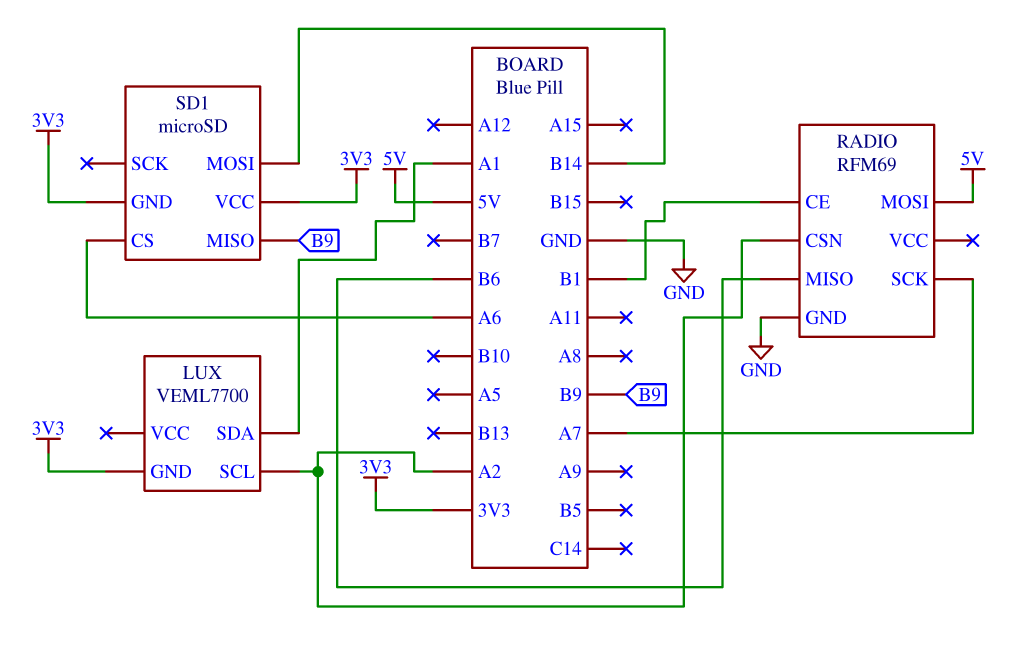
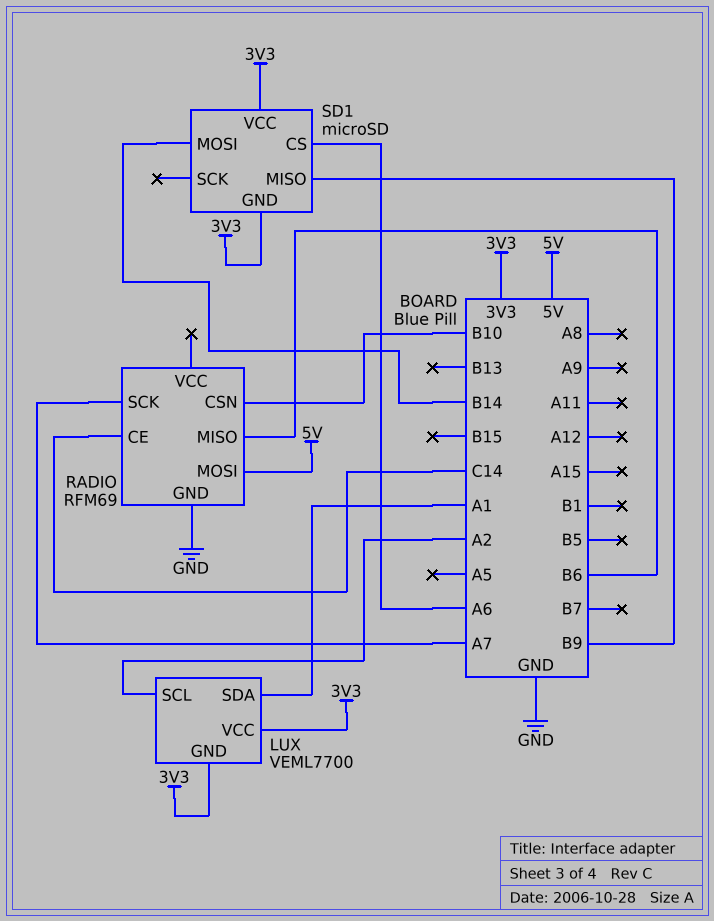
LUX pin VCC: none -> 3V3
RADIO pin CE: B1 -> C14
RADIO pin CSN: A2 -> B10

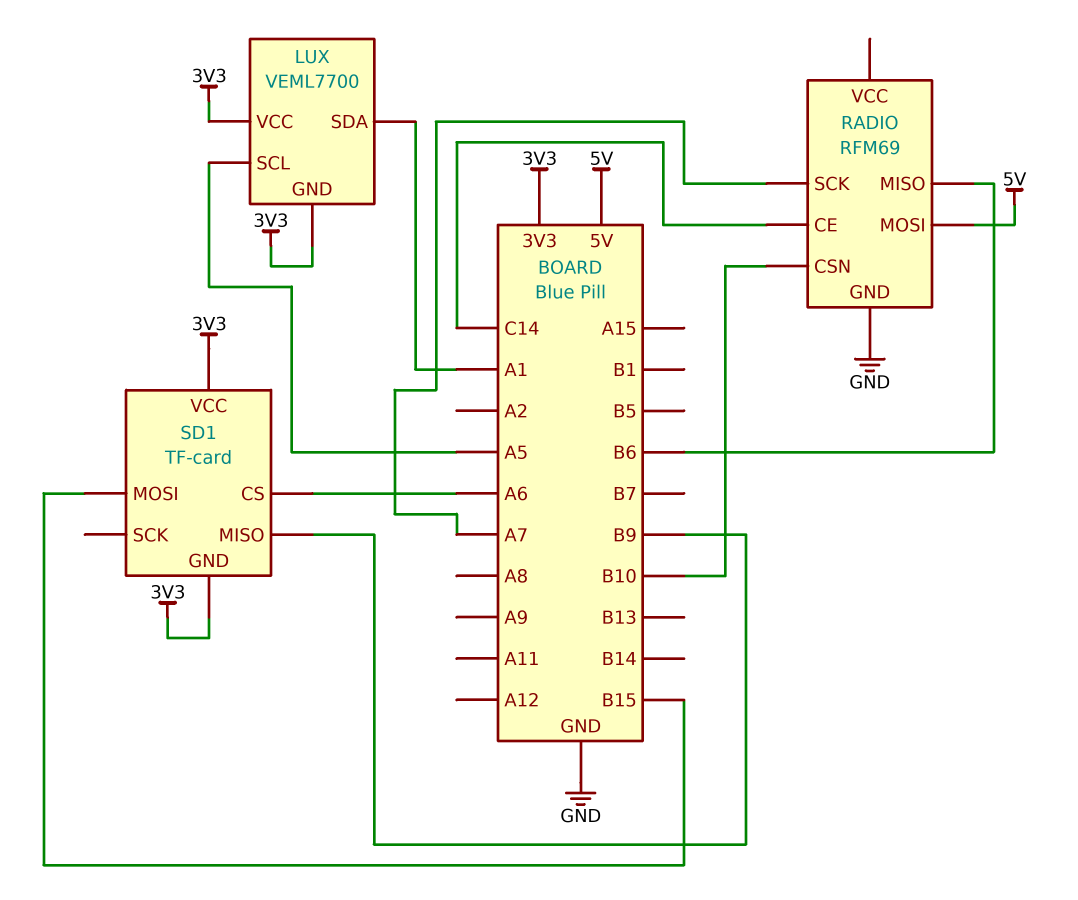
LUX pin SCL: A2 -> A5
SD1: microSD -> TF-card
SD1 pin MOSI: B14 -> B15

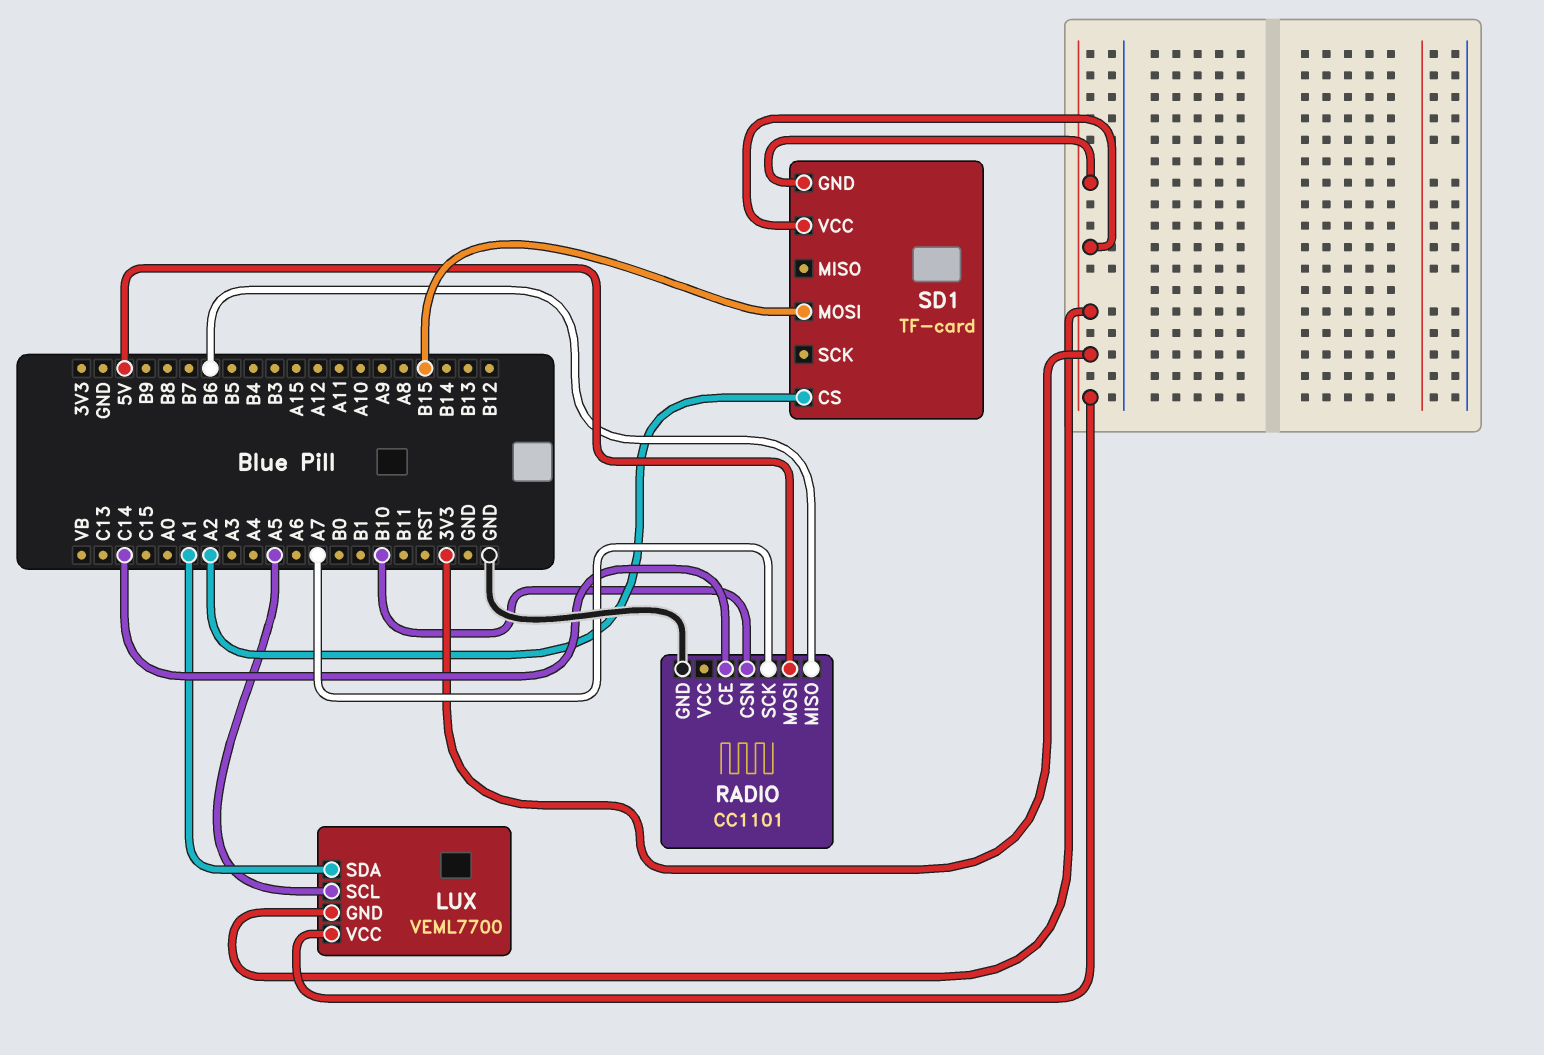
RADIO: RFM69 -> CC1101
SD1 pin CS: A6 -> A2
SD1 pin MISO: B9 -> none

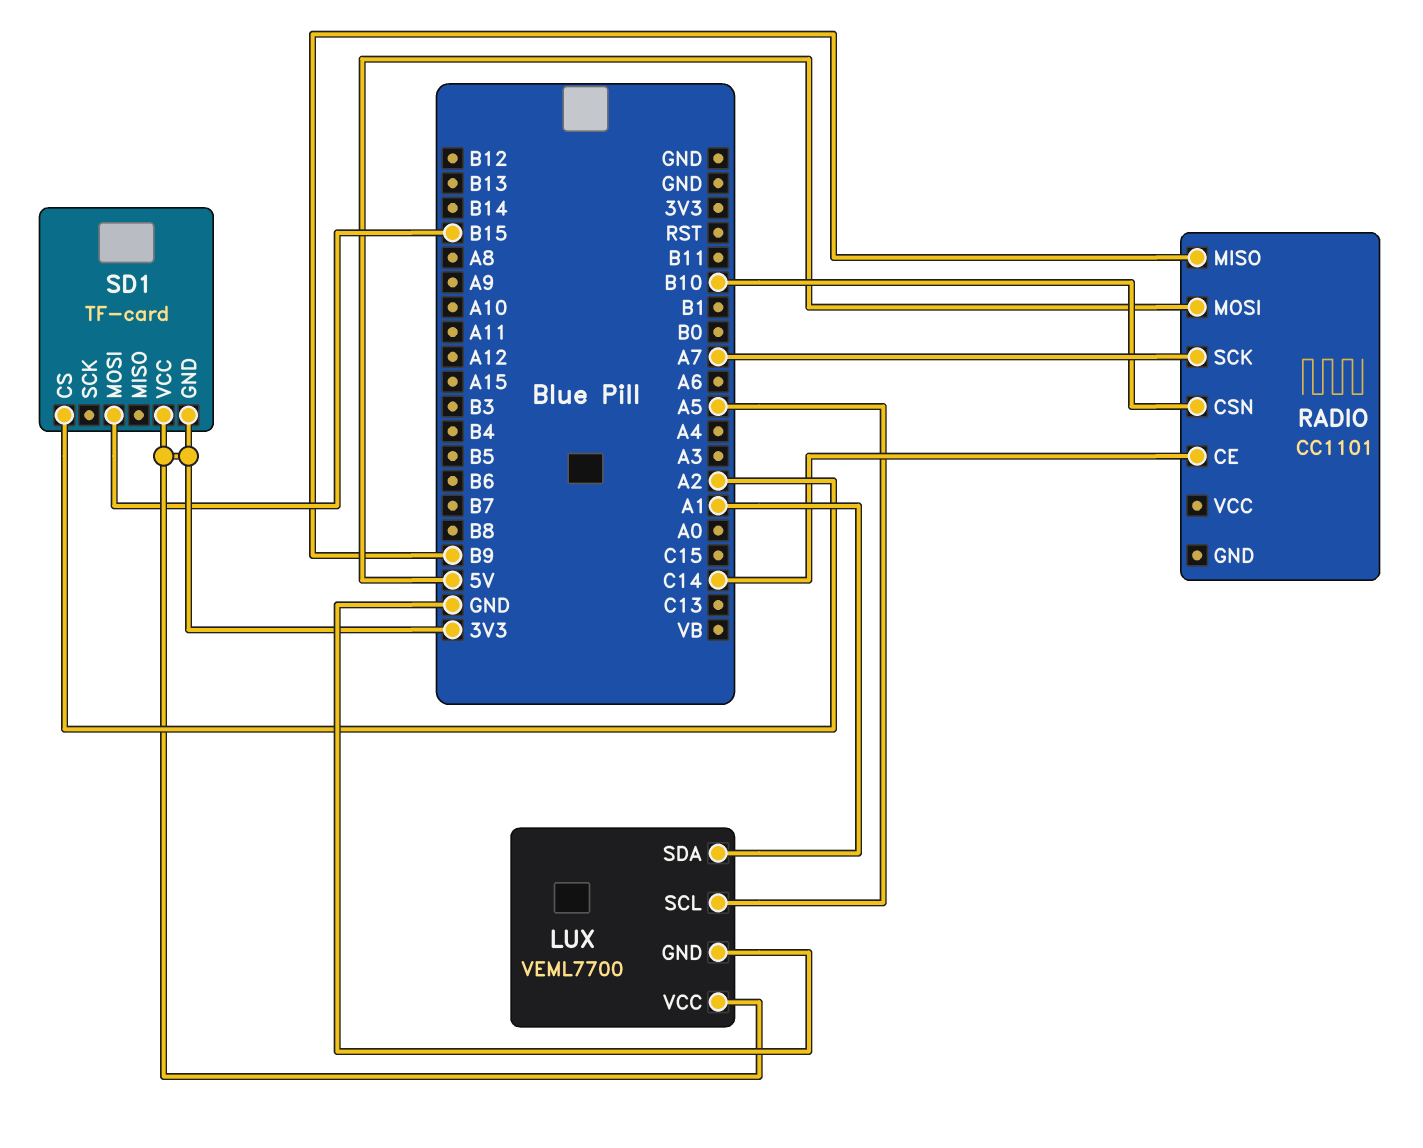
LUX pin GND: 3V3 -> GND
RADIO pin GND: GND -> none
RADIO pin MISO: B6 -> B9

